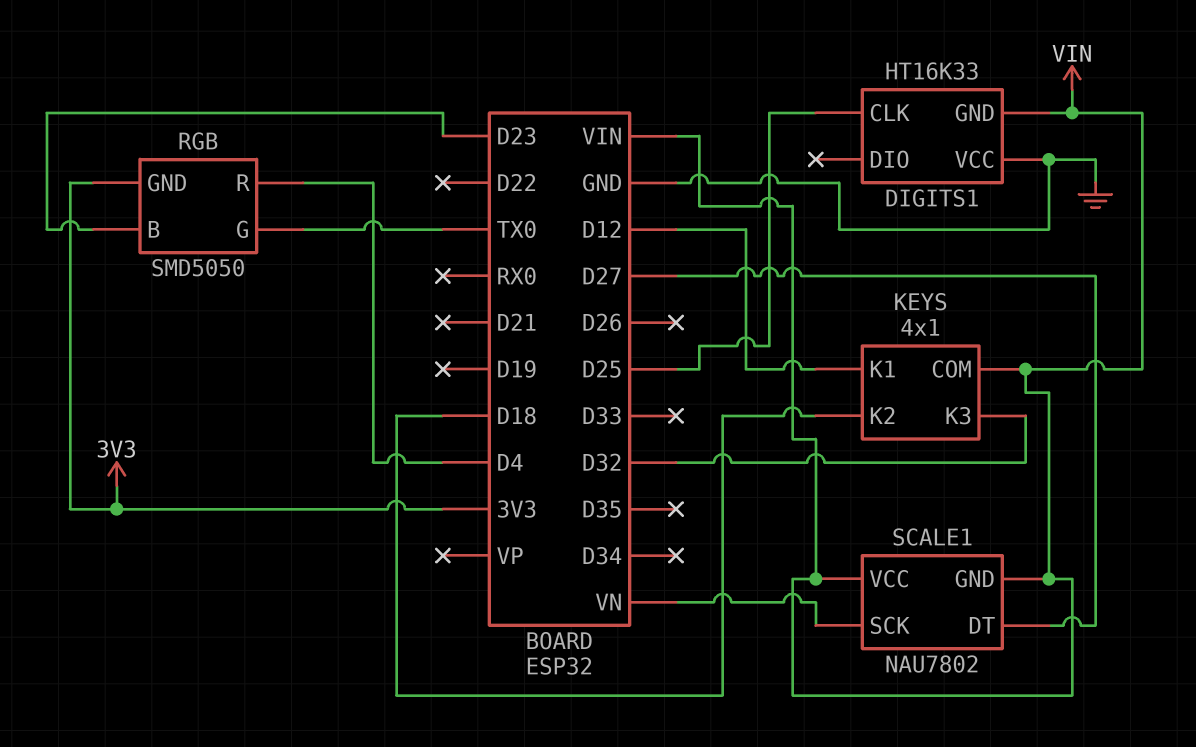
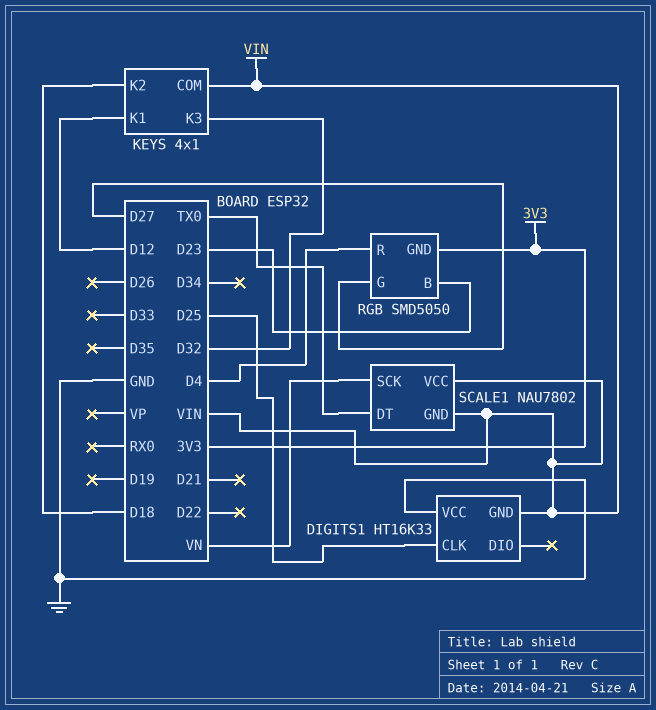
RGB pin G: TX0 -> D27
SCALE1 pin DT: D27 -> TX0

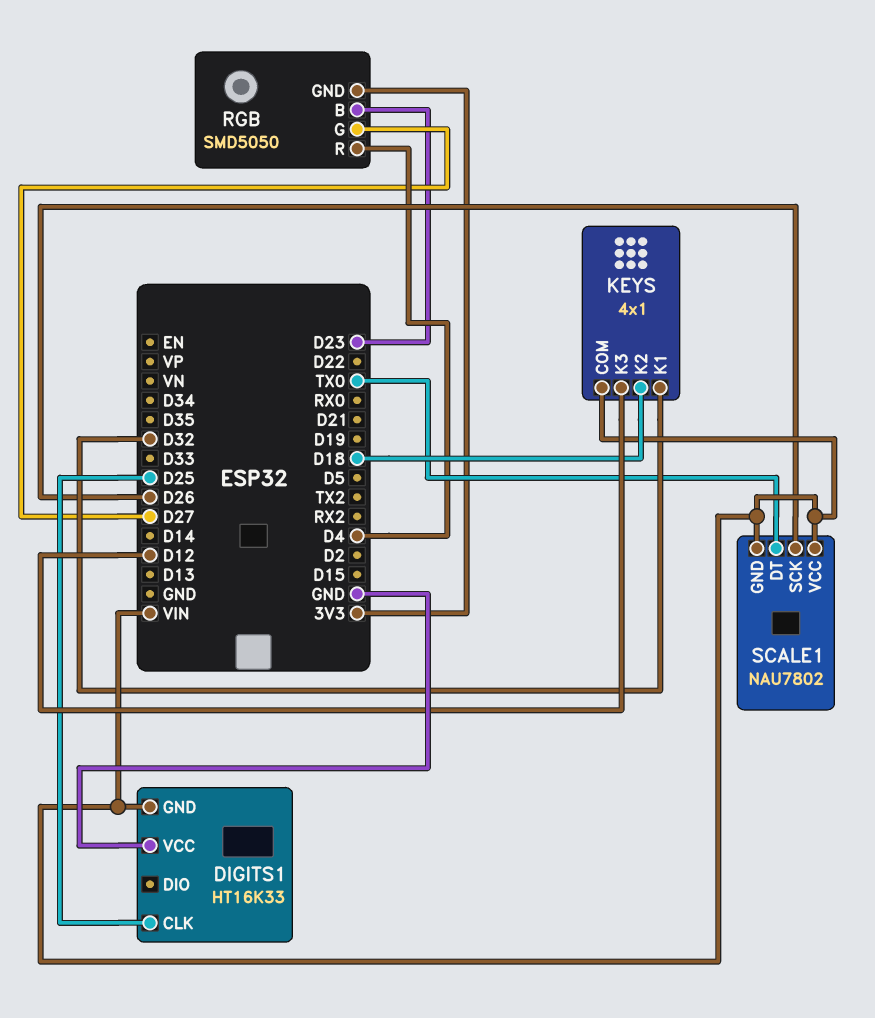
KEYS pin K1: D12 -> D32
KEYS pin K3: D32 -> D12
SCALE1 pin SCK: VN -> D26

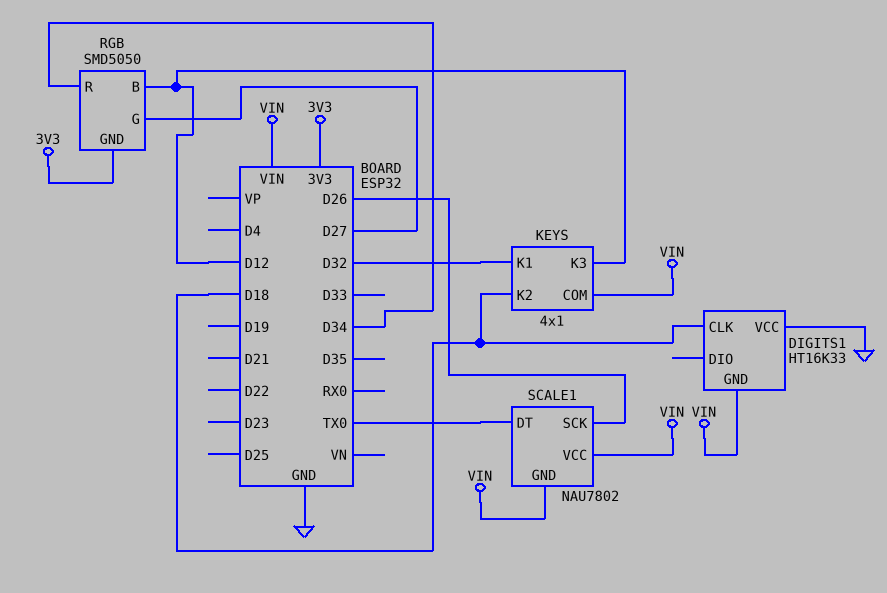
DIGITS1 pin CLK: D25 -> D18
RGB pin B: D23 -> D12
RGB pin R: D4 -> D34

